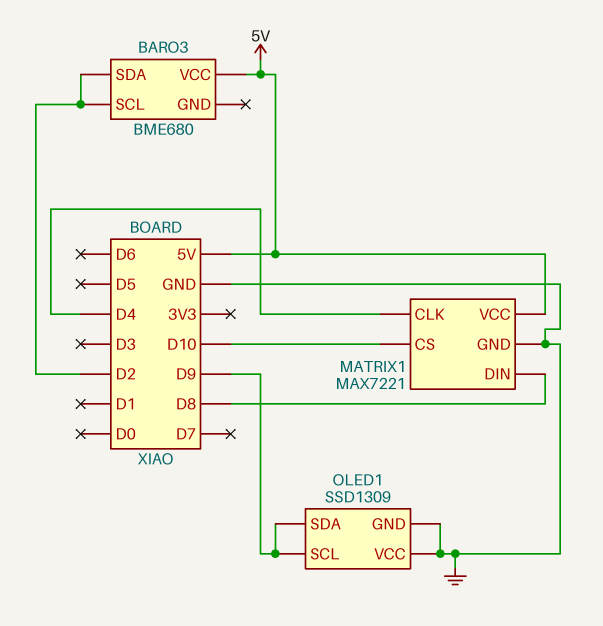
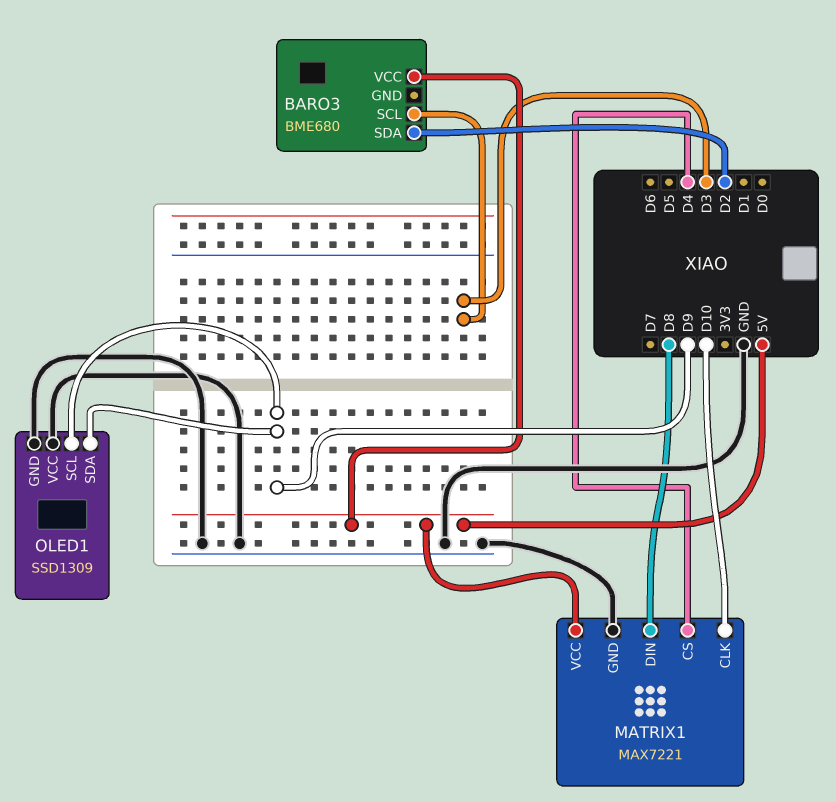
BARO3 pin SCL: D2 -> D3
MATRIX1 pin CLK: D4 -> D10
MATRIX1 pin CS: D10 -> D4

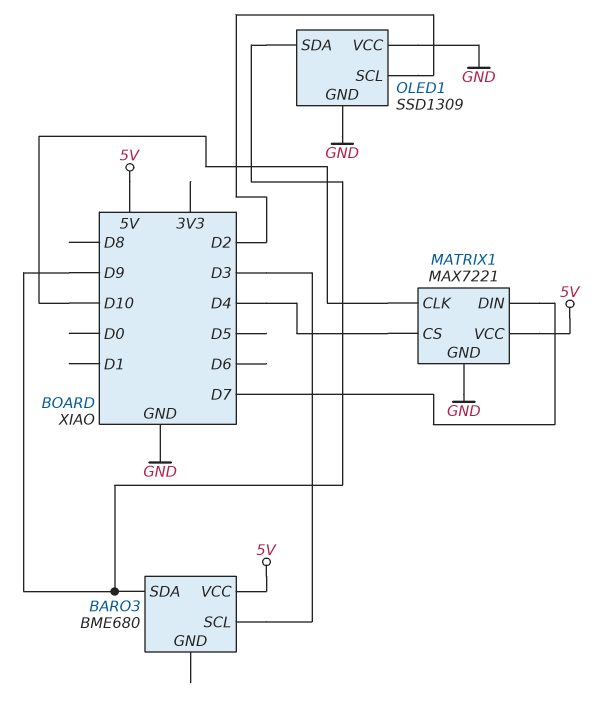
BARO3 pin SDA: D2 -> D9
MATRIX1 pin DIN: D8 -> D7
OLED1 pin SCL: D9 -> D2

